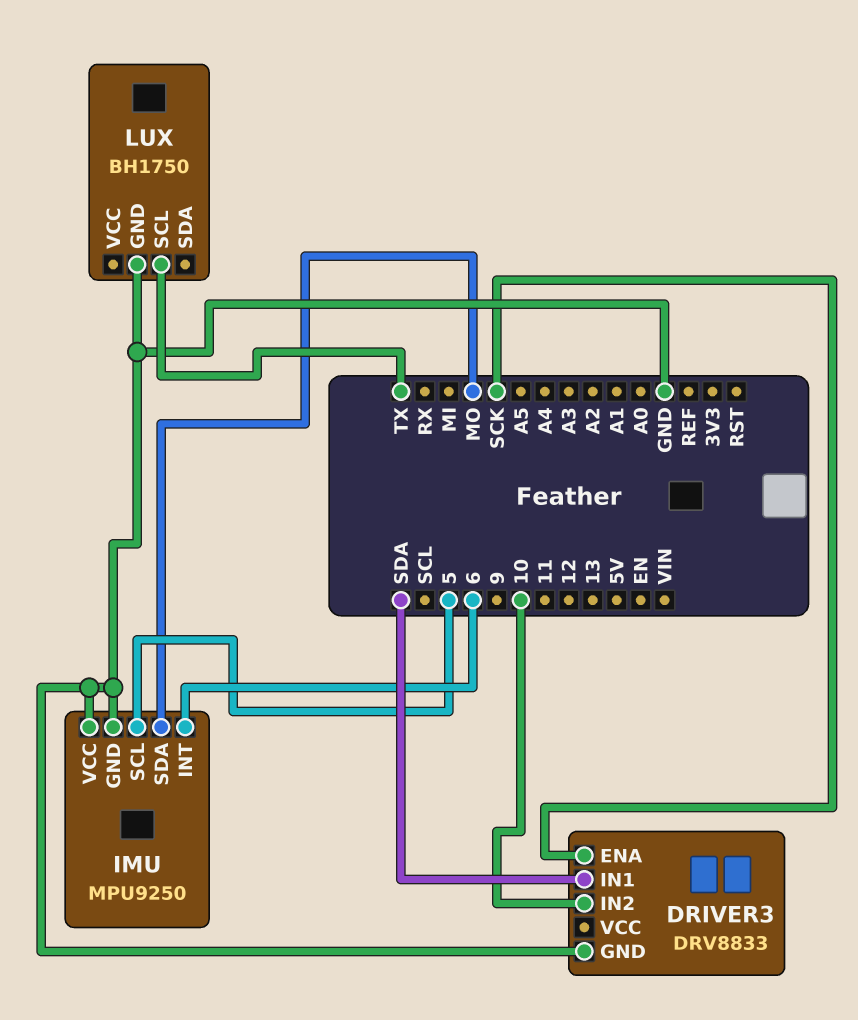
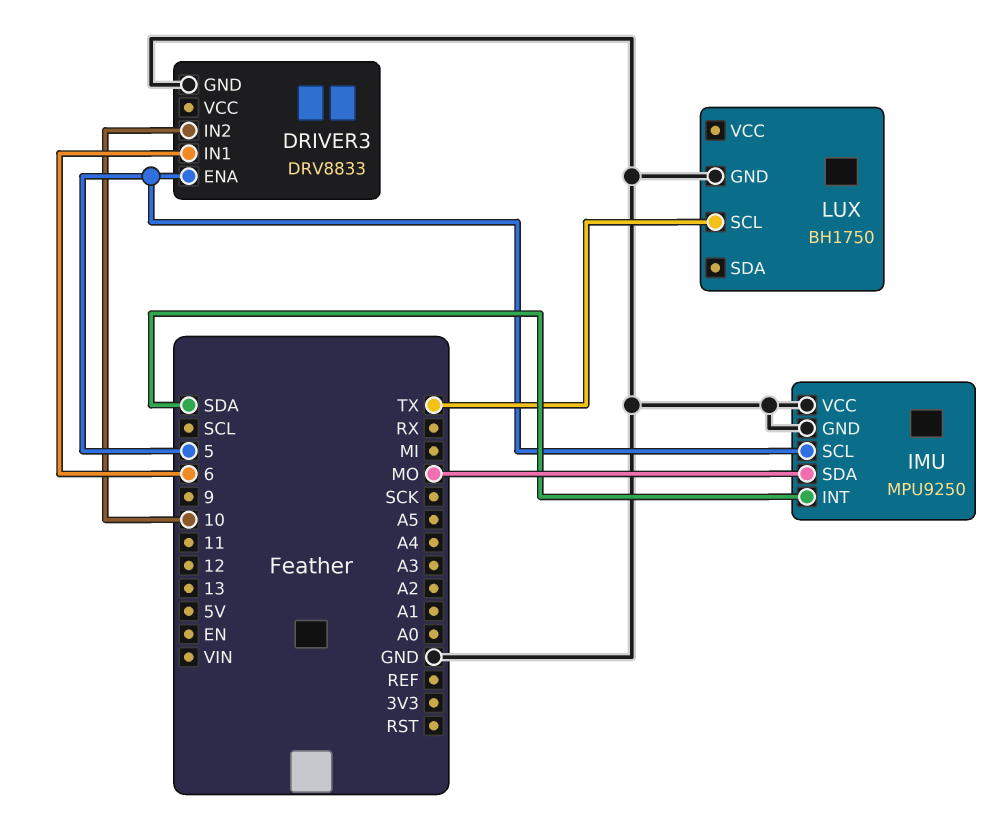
DRIVER3 pin ENA: SCK -> 5
DRIVER3 pin IN1: SDA -> 6
IMU pin INT: 6 -> SDA

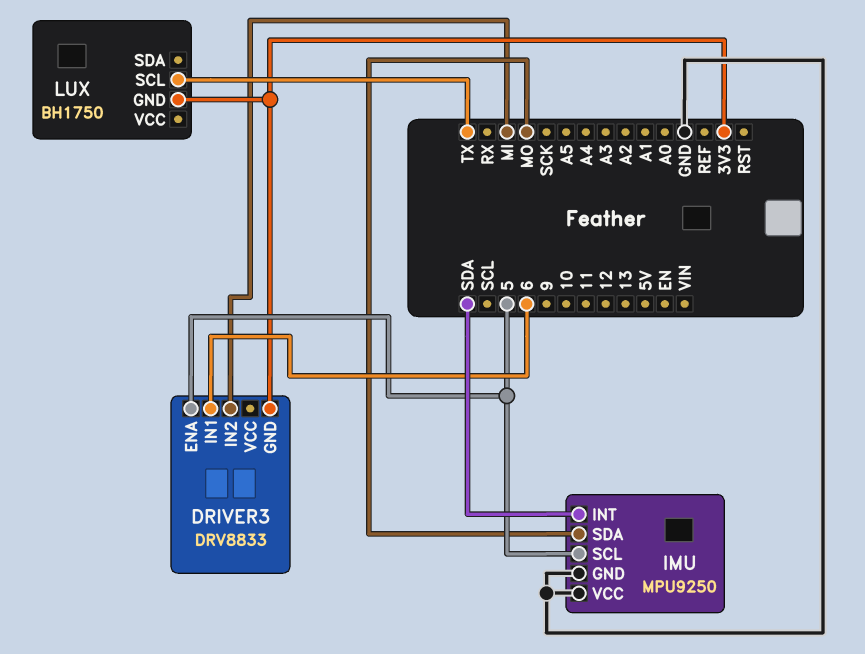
DRIVER3 pin GND: GND -> 3V3
DRIVER3 pin IN2: 10 -> MI
LUX pin GND: GND -> 3V3

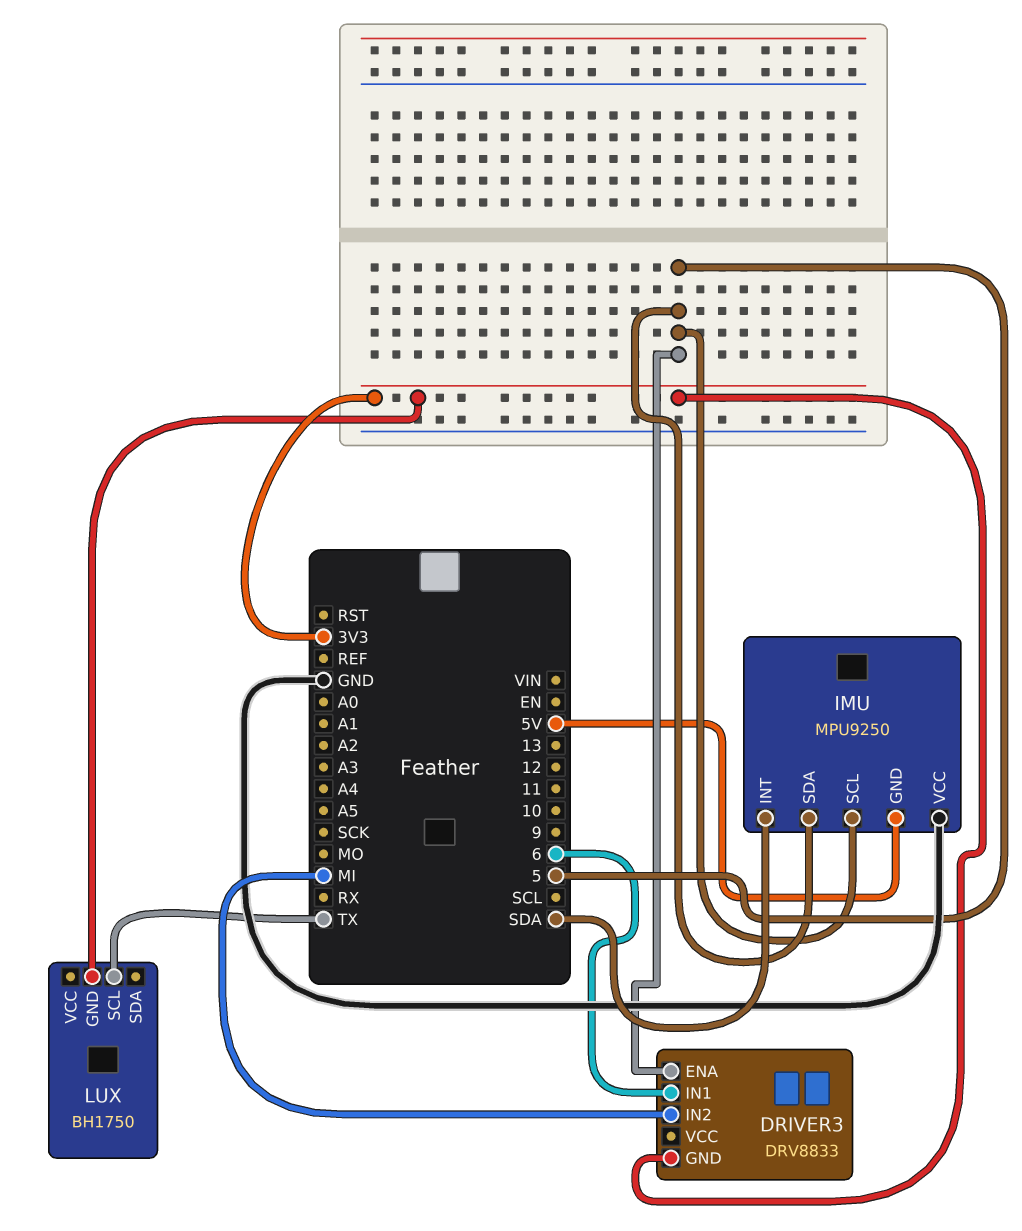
IMU pin GND: GND -> 5V
IMU pin SDA: MO -> 5

